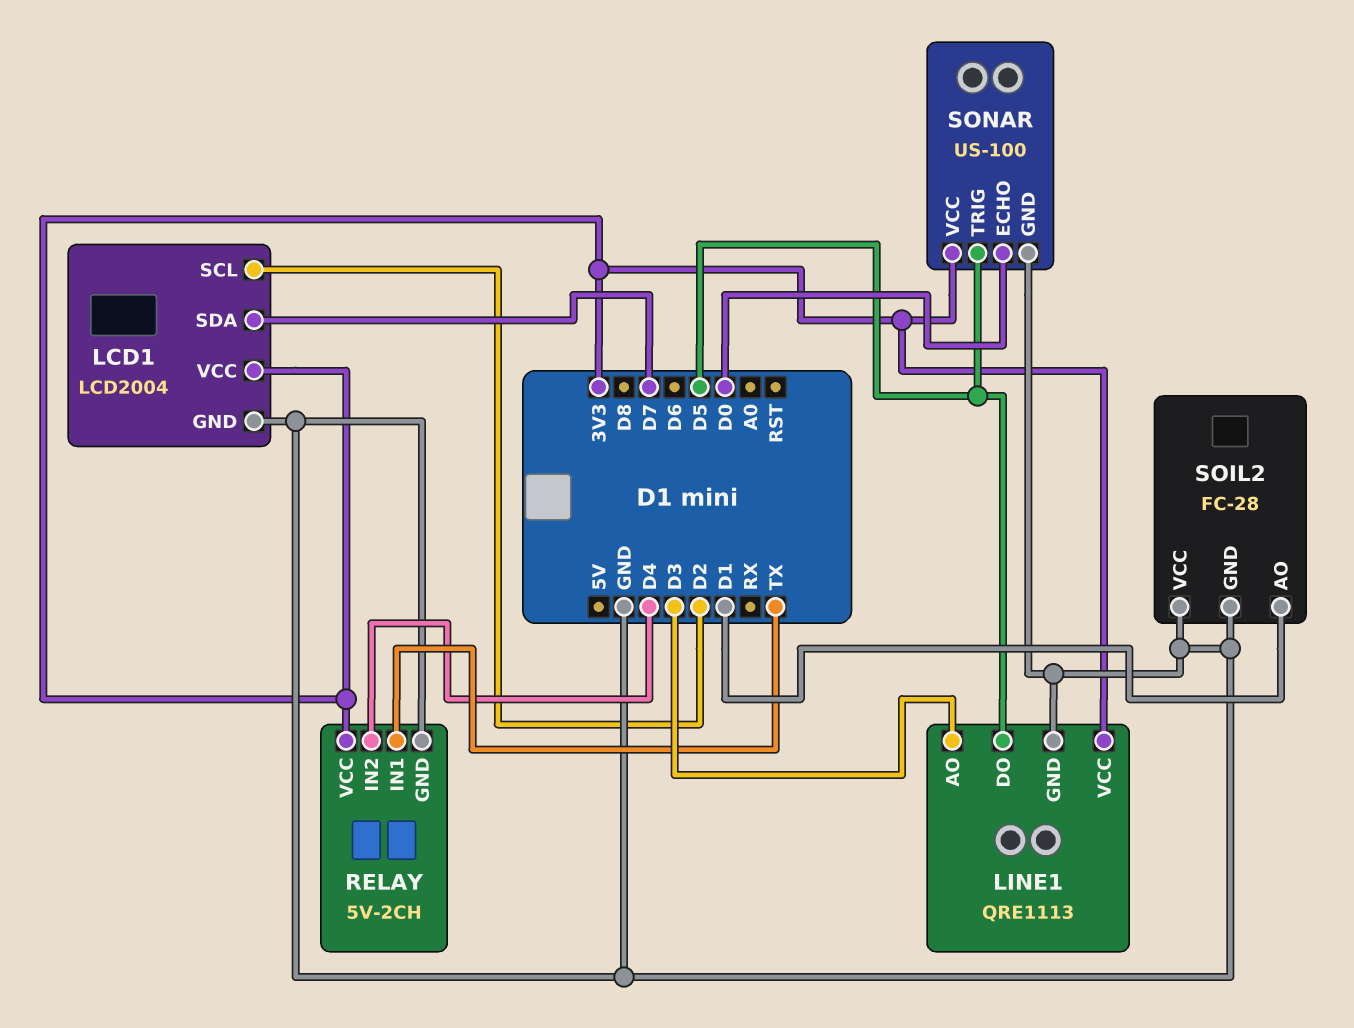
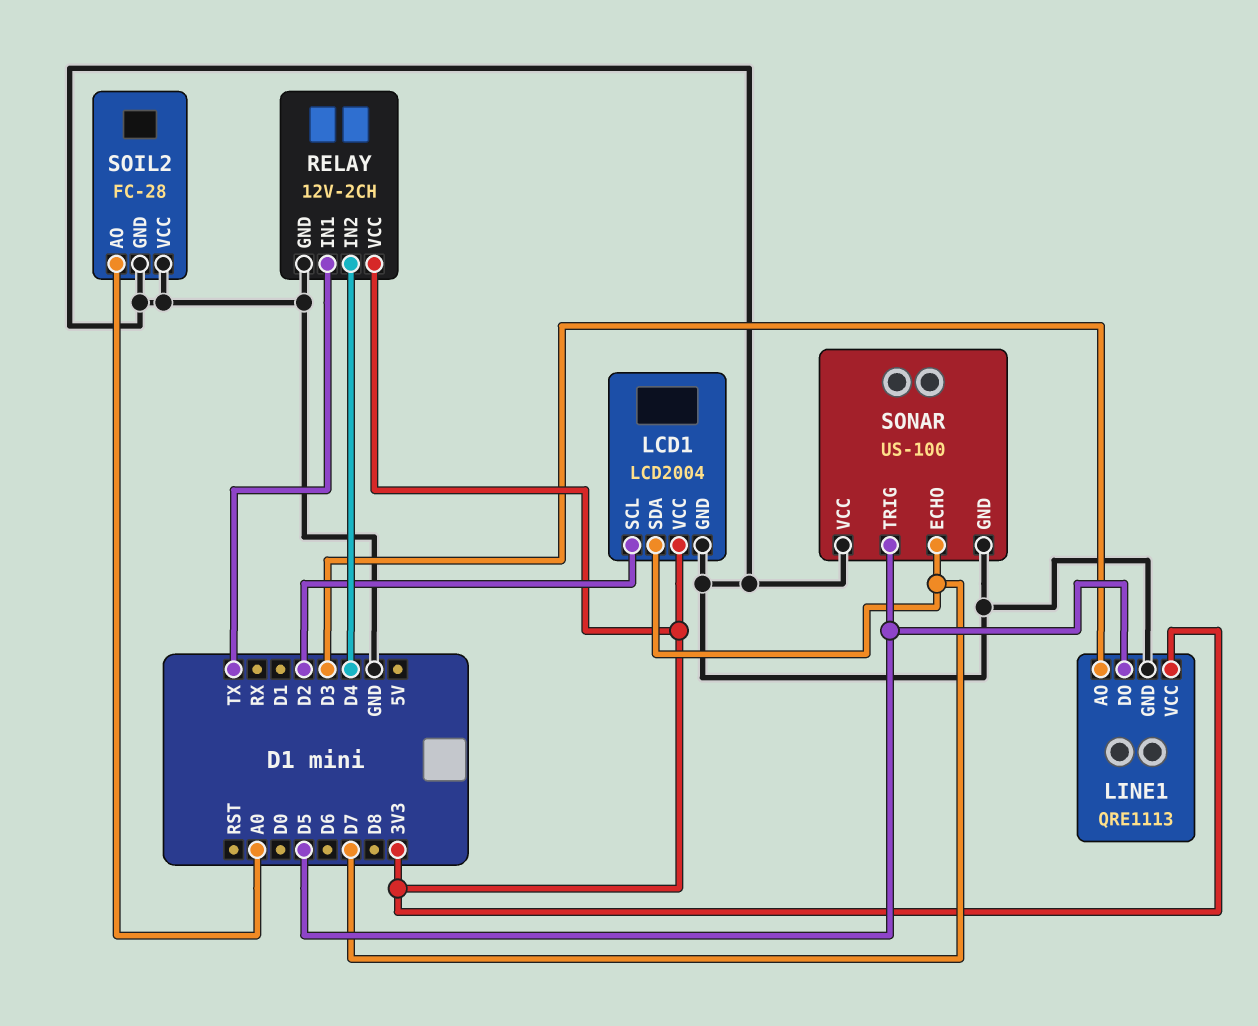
RELAY: 5V-2CH -> 12V-2CH
SOIL2 pin AO: D1 -> A0
SONAR pin ECHO: D0 -> D7
SONAR pin VCC: 3V3 -> GND

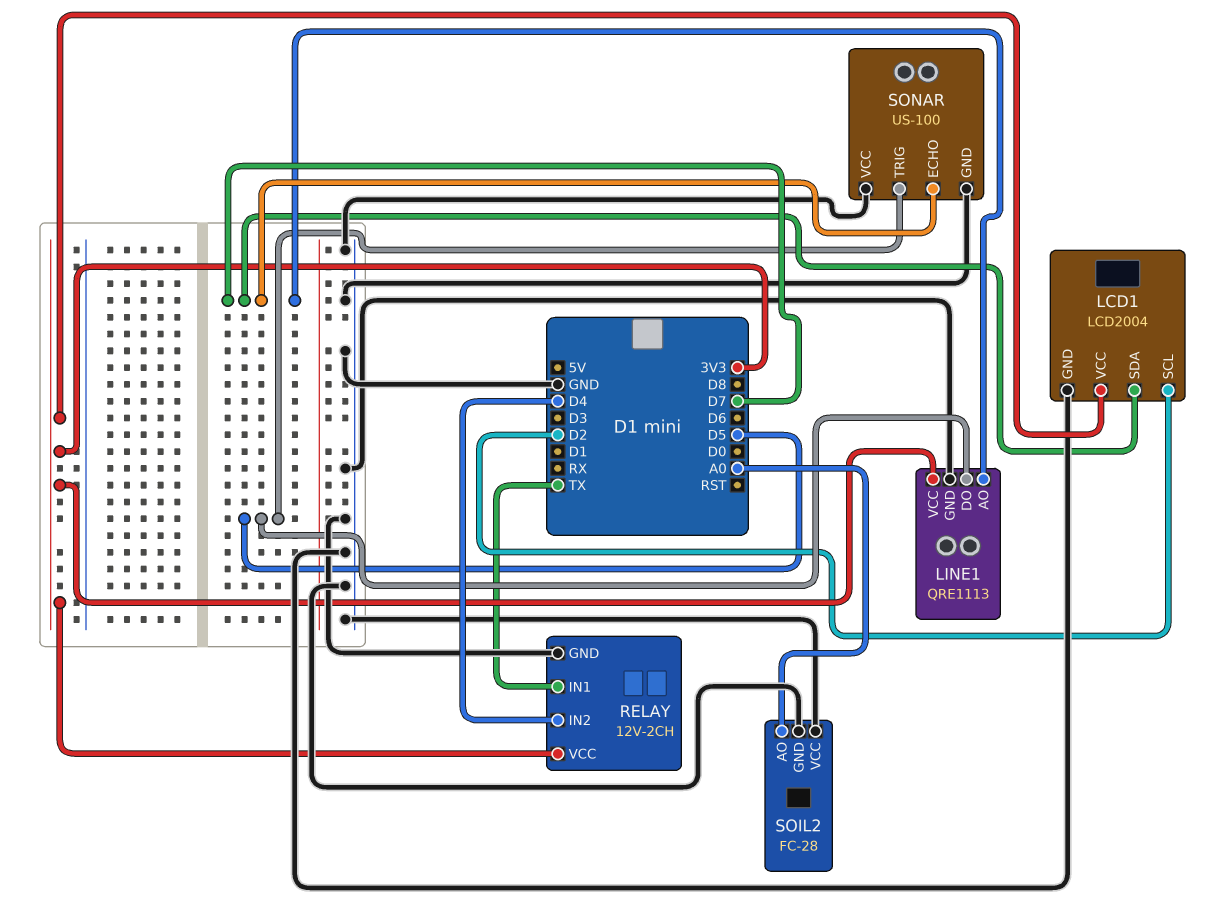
LINE1 pin AO: D3 -> D7

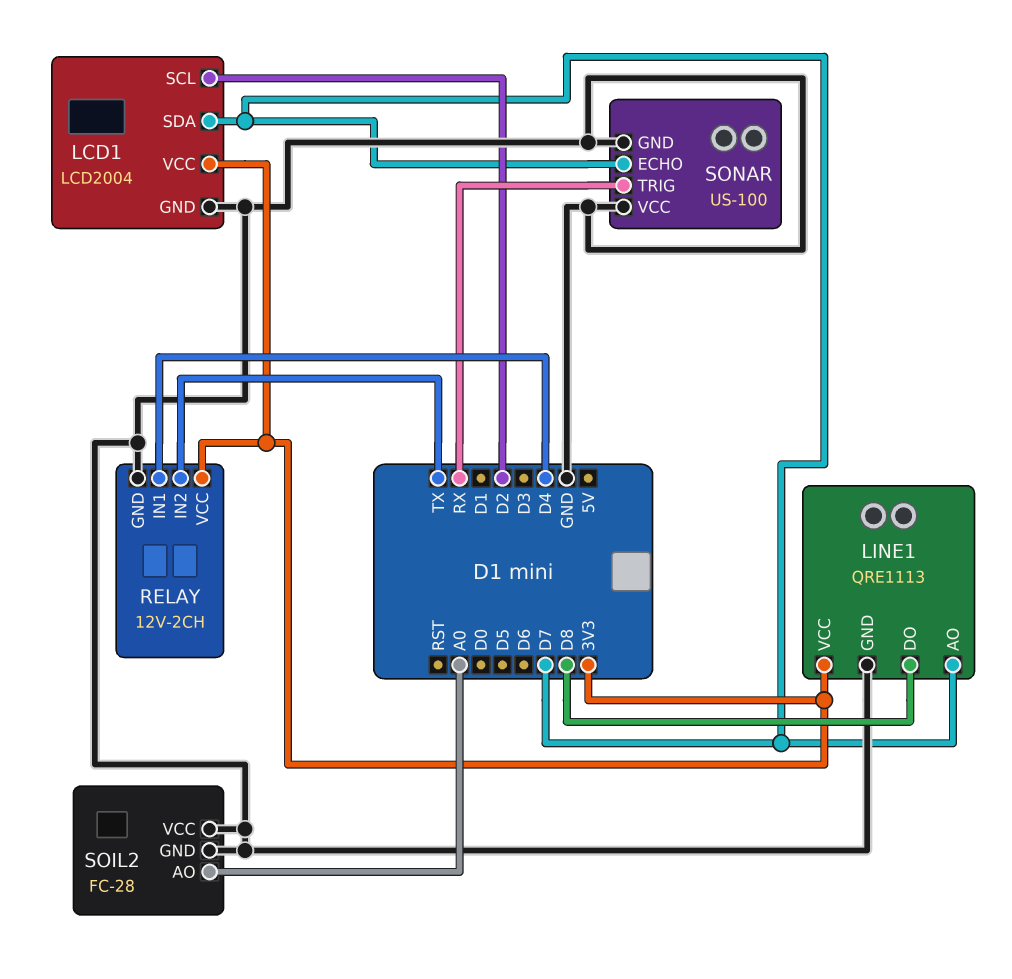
LINE1 pin DO: D5 -> D8
RELAY pin IN1: TX -> D4
RELAY pin IN2: D4 -> TX
SONAR pin TRIG: D5 -> RX

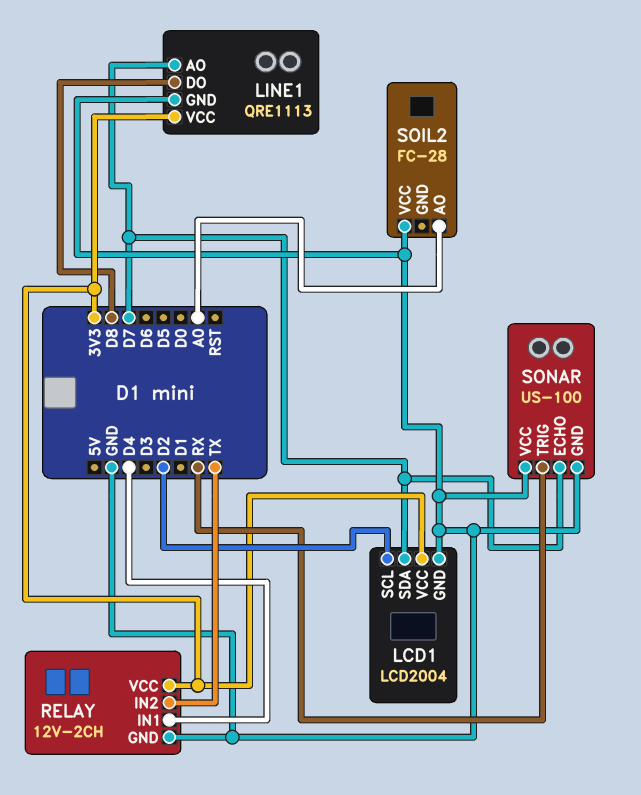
SOIL2 pin GND: GND -> none

